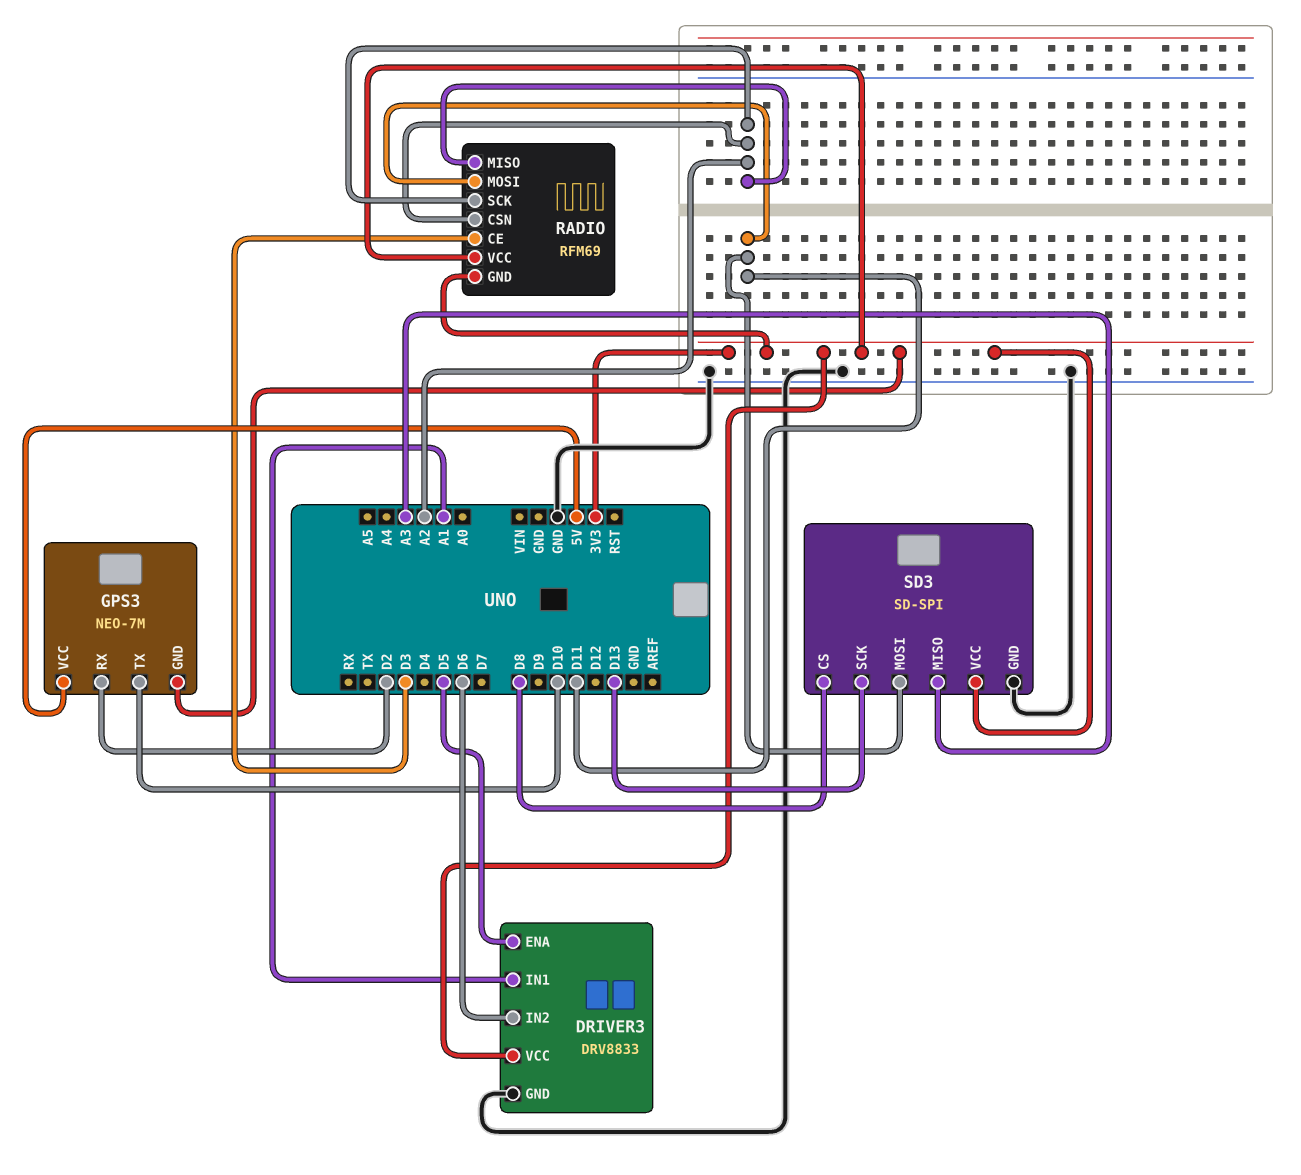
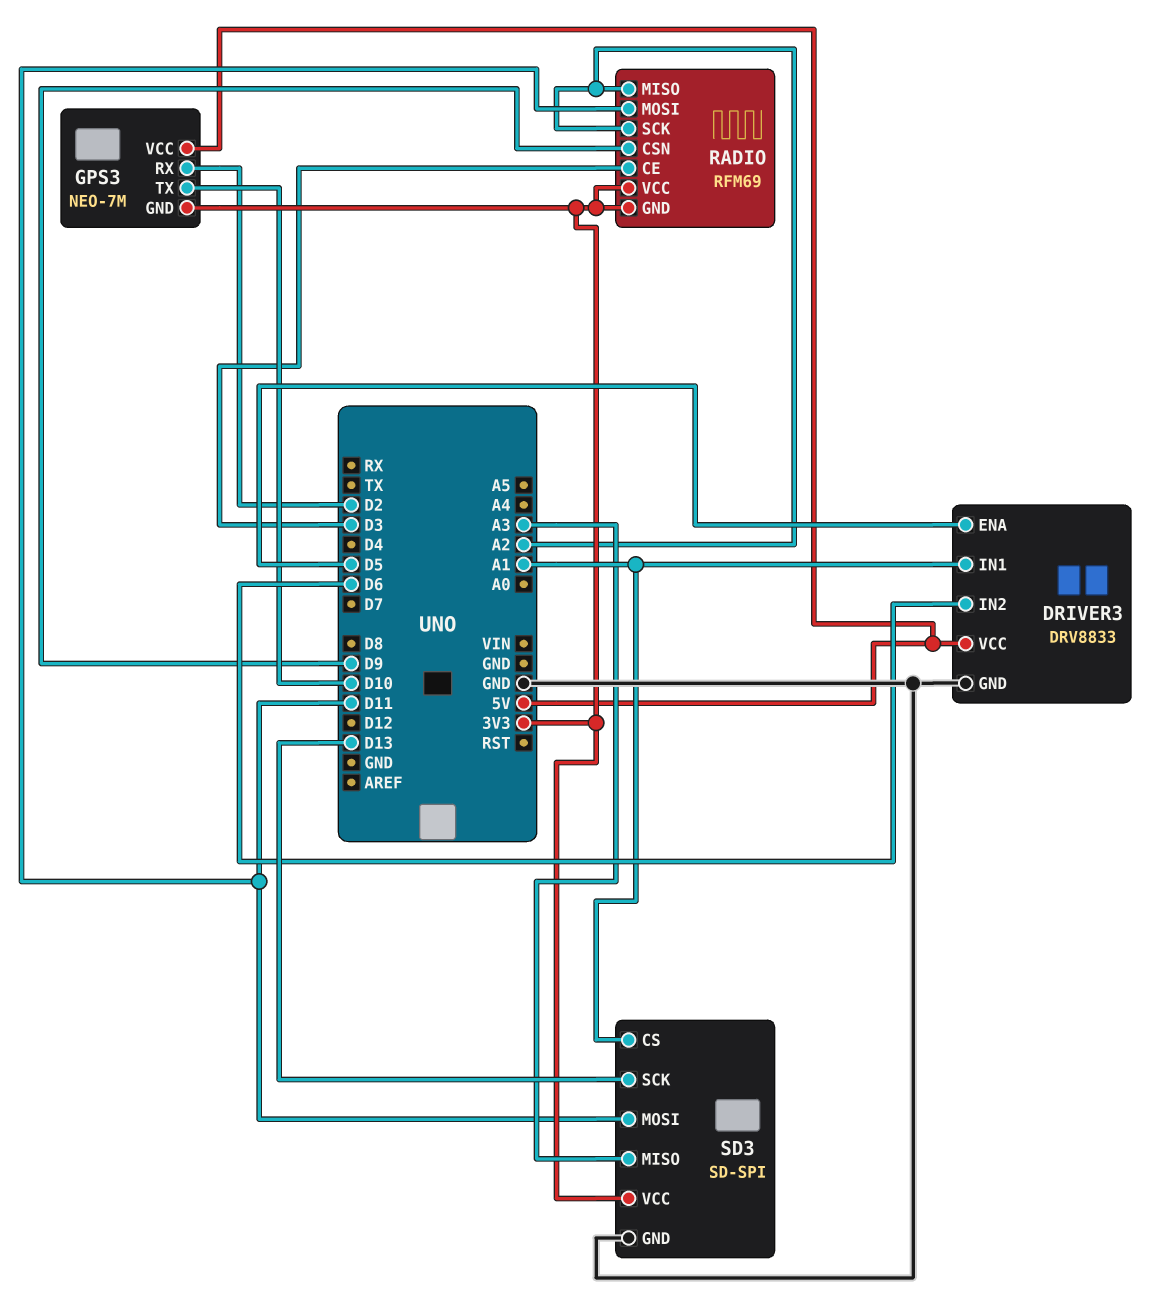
DRIVER3 pin VCC: 3V3 -> 5V
RADIO pin CSN: A2 -> D9
SD3 pin CS: D8 -> A1

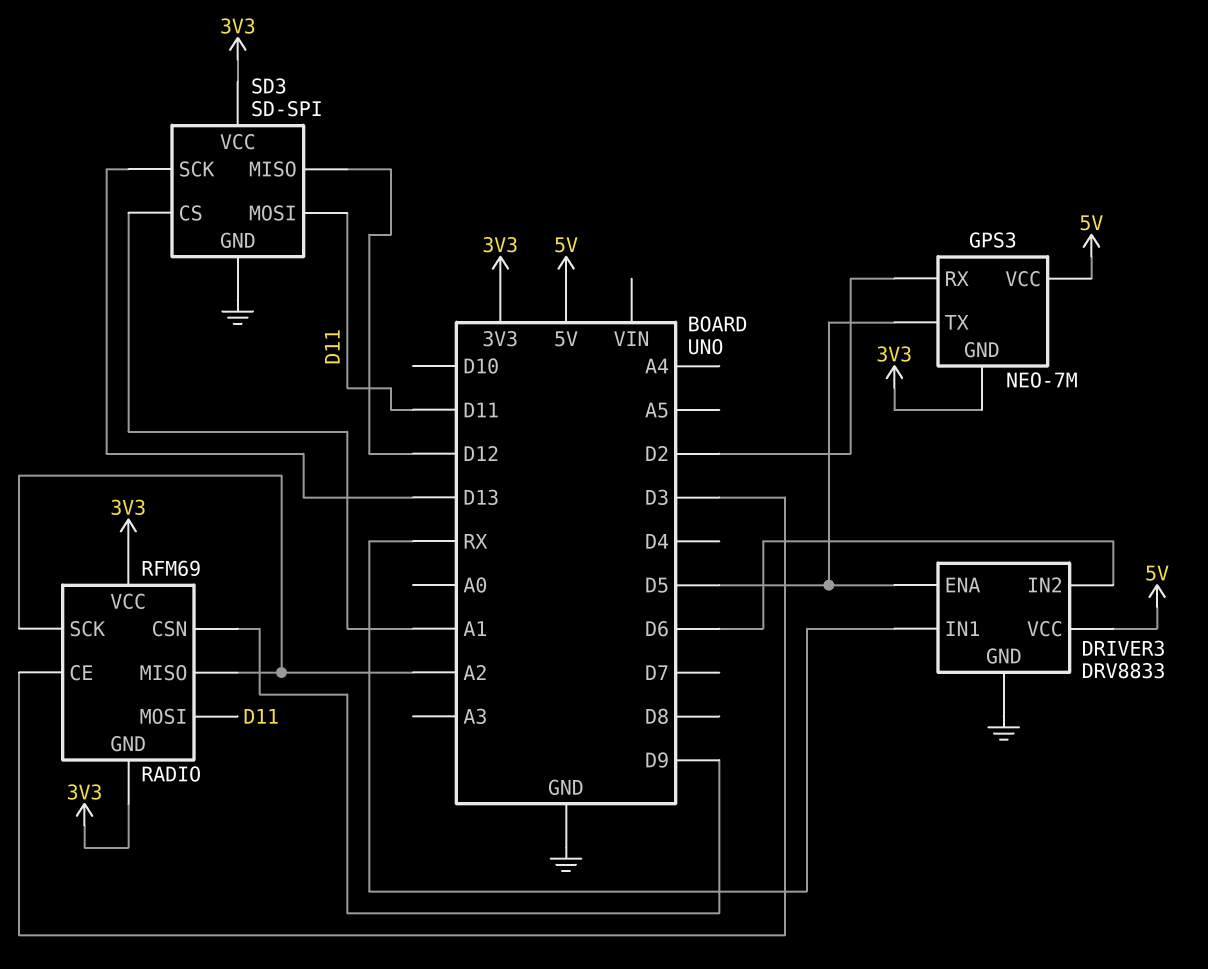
DRIVER3 pin IN1: A1 -> RX
GPS3 pin TX: D10 -> D5
SD3 pin MISO: A3 -> D12

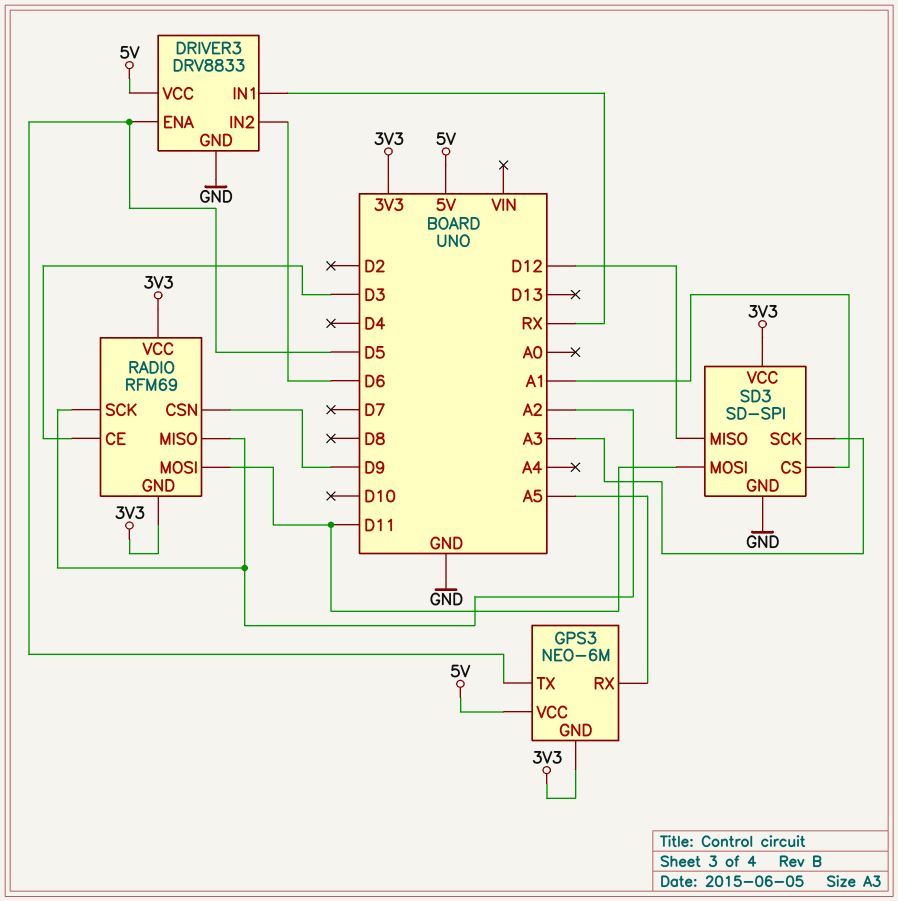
GPS3: NEO-7M -> NEO-6M
GPS3 pin RX: D2 -> A5
SD3 pin SCK: D13 -> A3

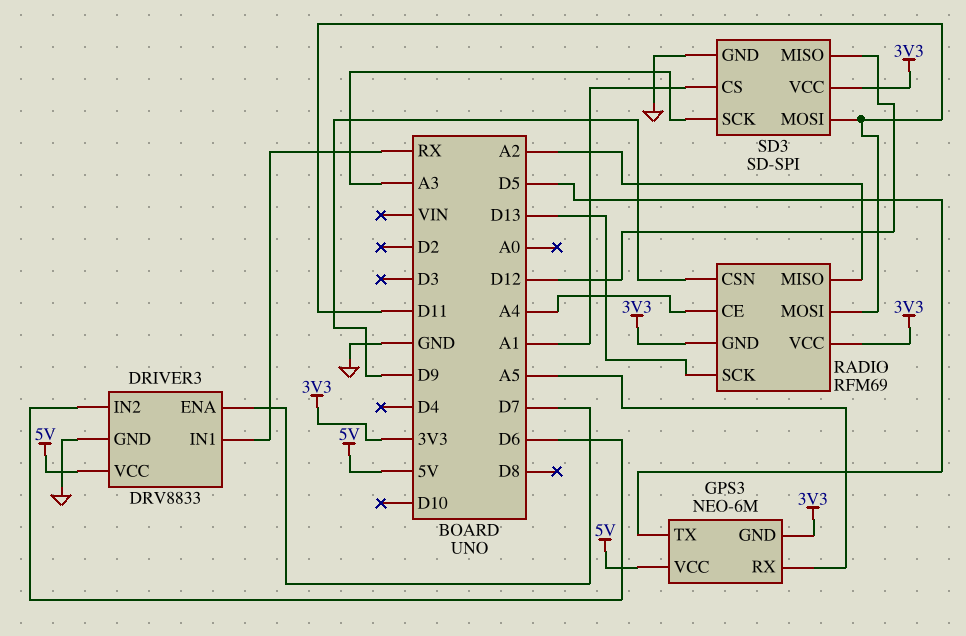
DRIVER3 pin ENA: D5 -> D7
RADIO pin CE: D3 -> A4
RADIO pin SCK: A2 -> D13

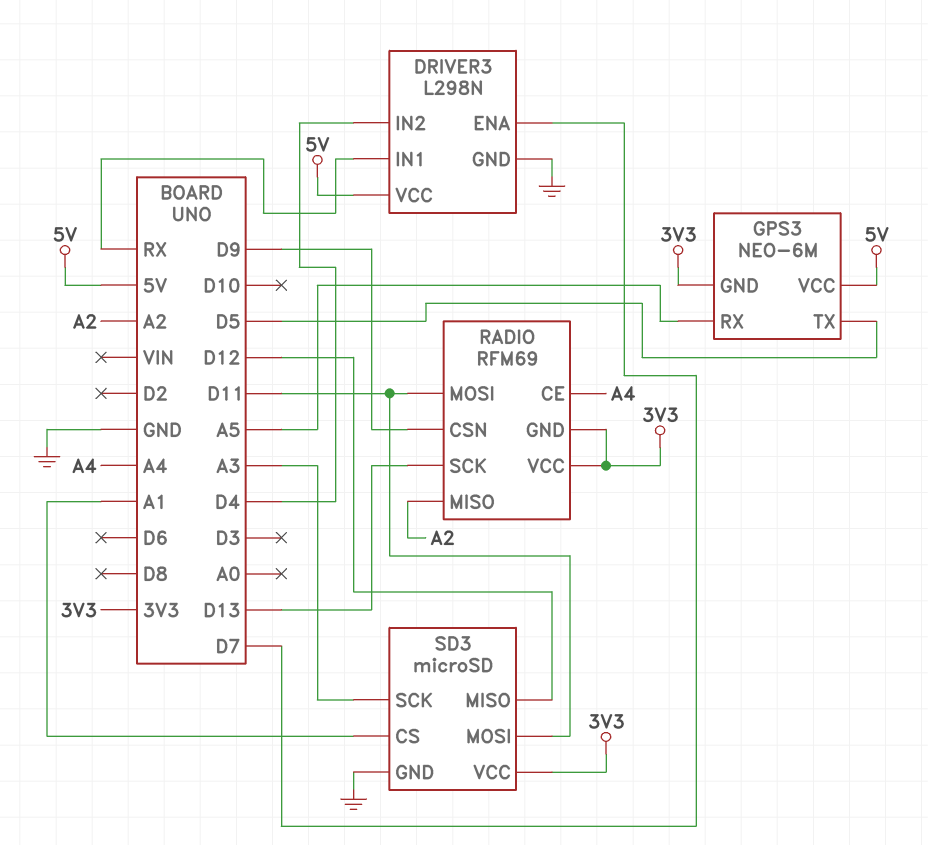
DRIVER3: DRV8833 -> L298N
DRIVER3 pin IN2: D6 -> D4
SD3: SD-SPI -> microSD

